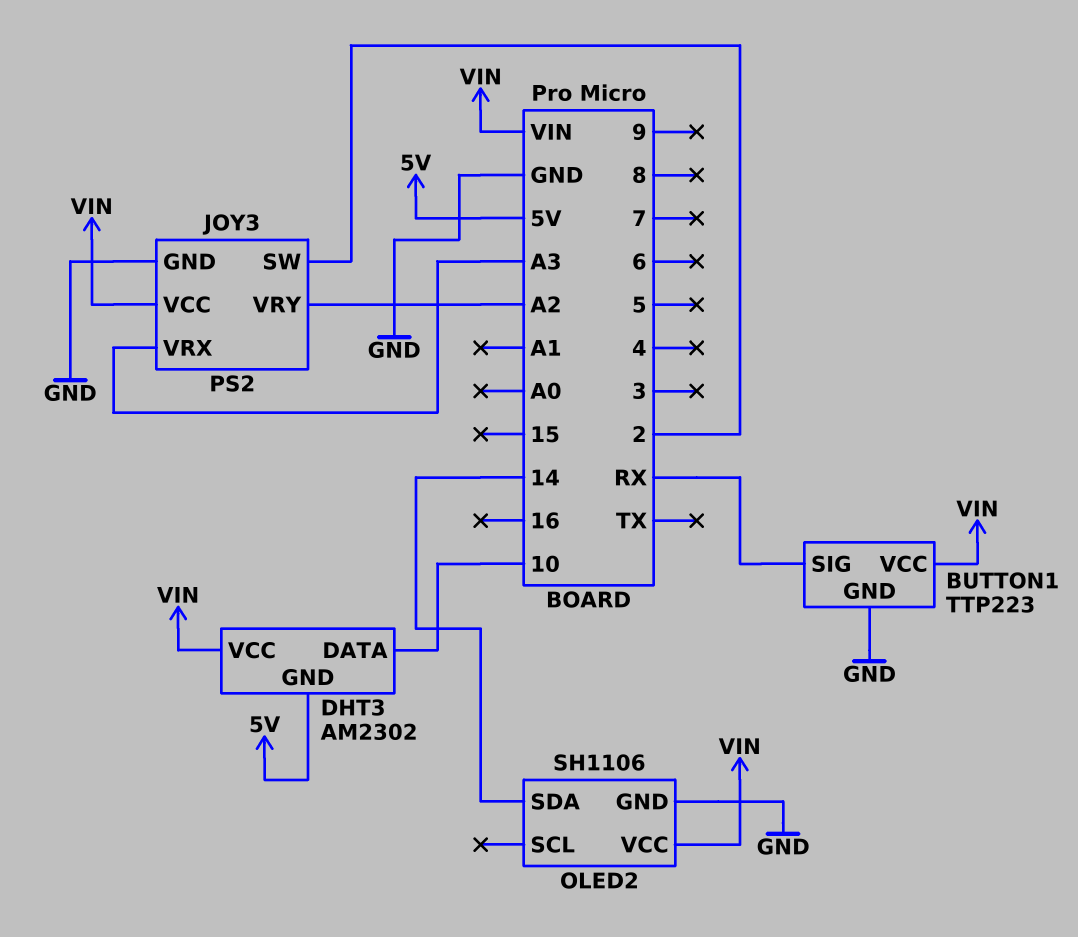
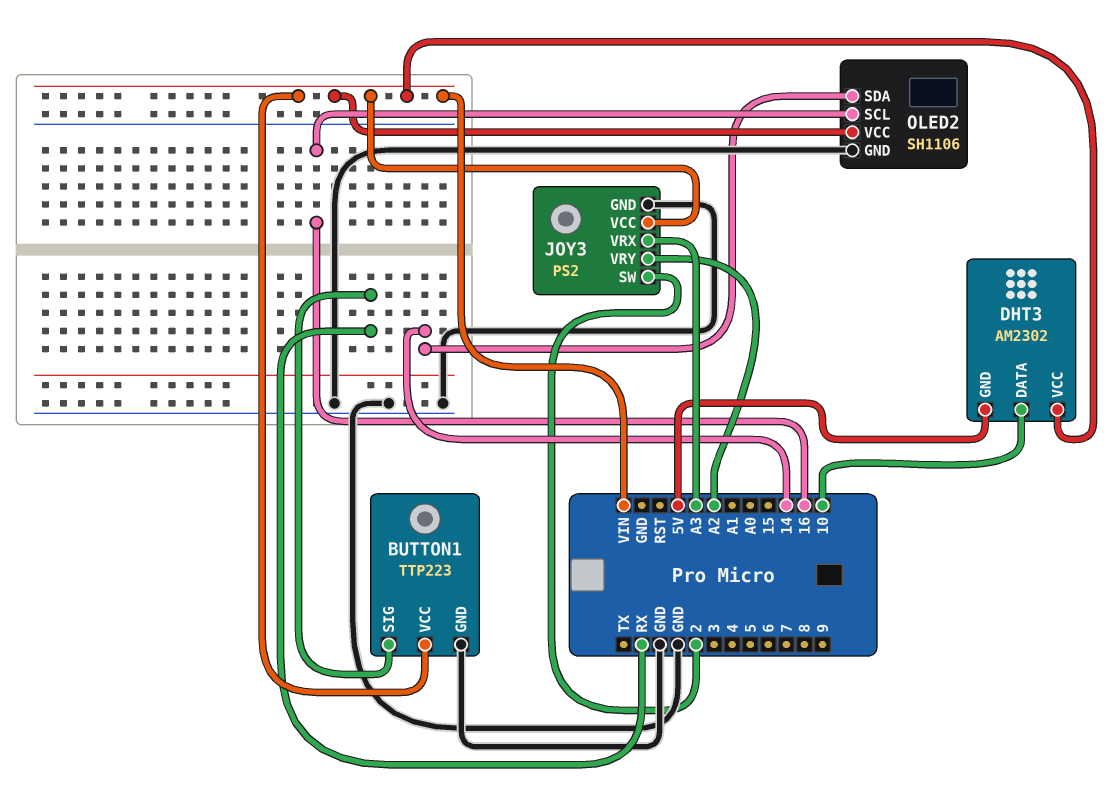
OLED2 pin SCL: none -> 16

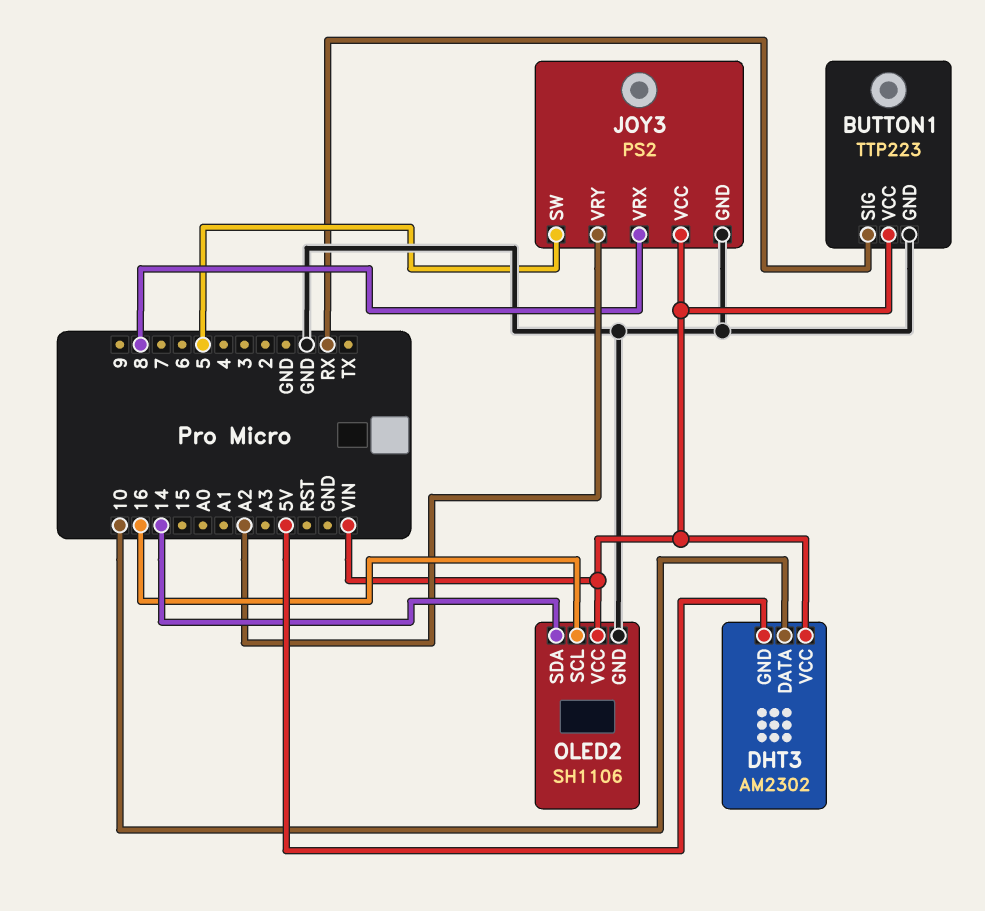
JOY3 pin SW: 2 -> 5
JOY3 pin VRX: A3 -> 8

